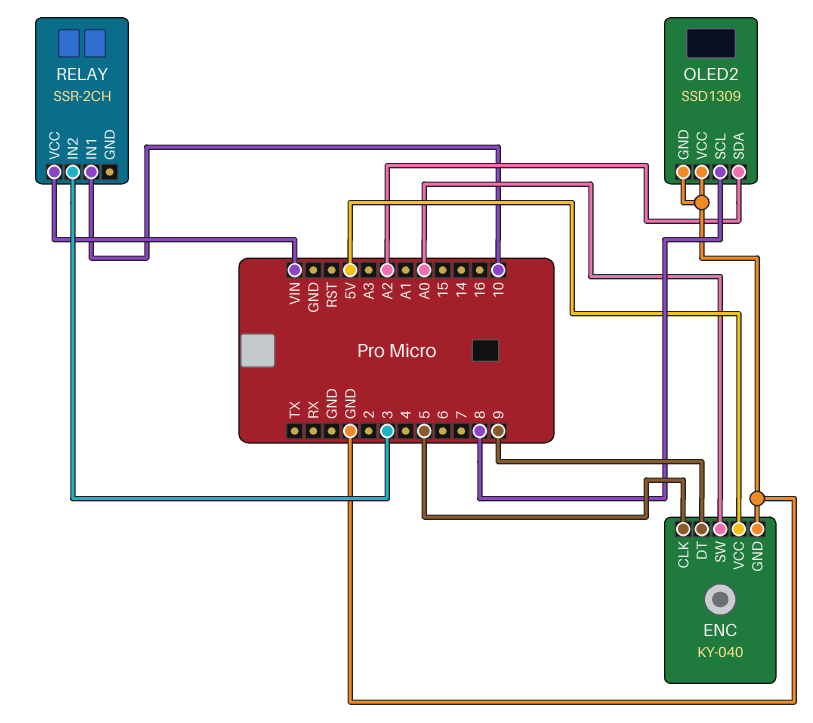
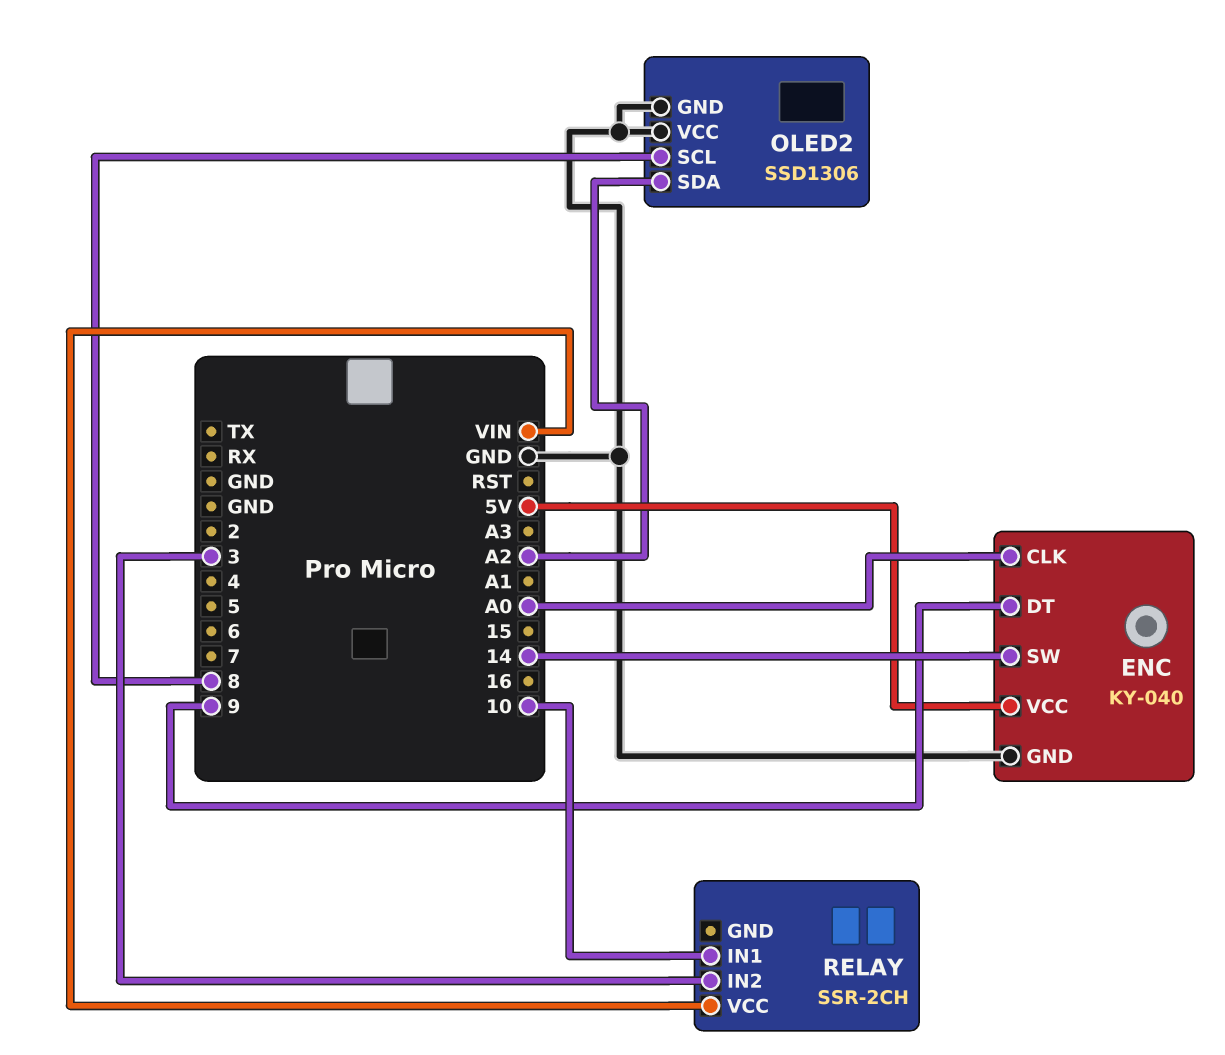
ENC pin CLK: 5 -> A0
ENC pin SW: A0 -> 14
OLED2: SSD1309 -> SSD1306

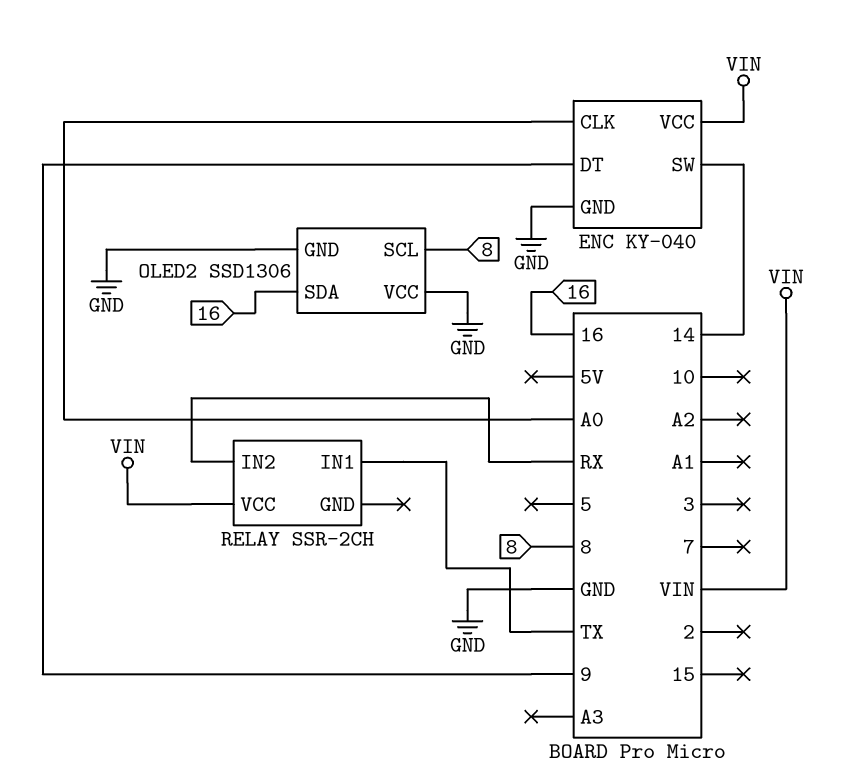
ENC pin VCC: 5V -> VIN
OLED2 pin SDA: A2 -> 16
RELAY pin IN1: 10 -> TX
RELAY pin IN2: 3 -> RX

